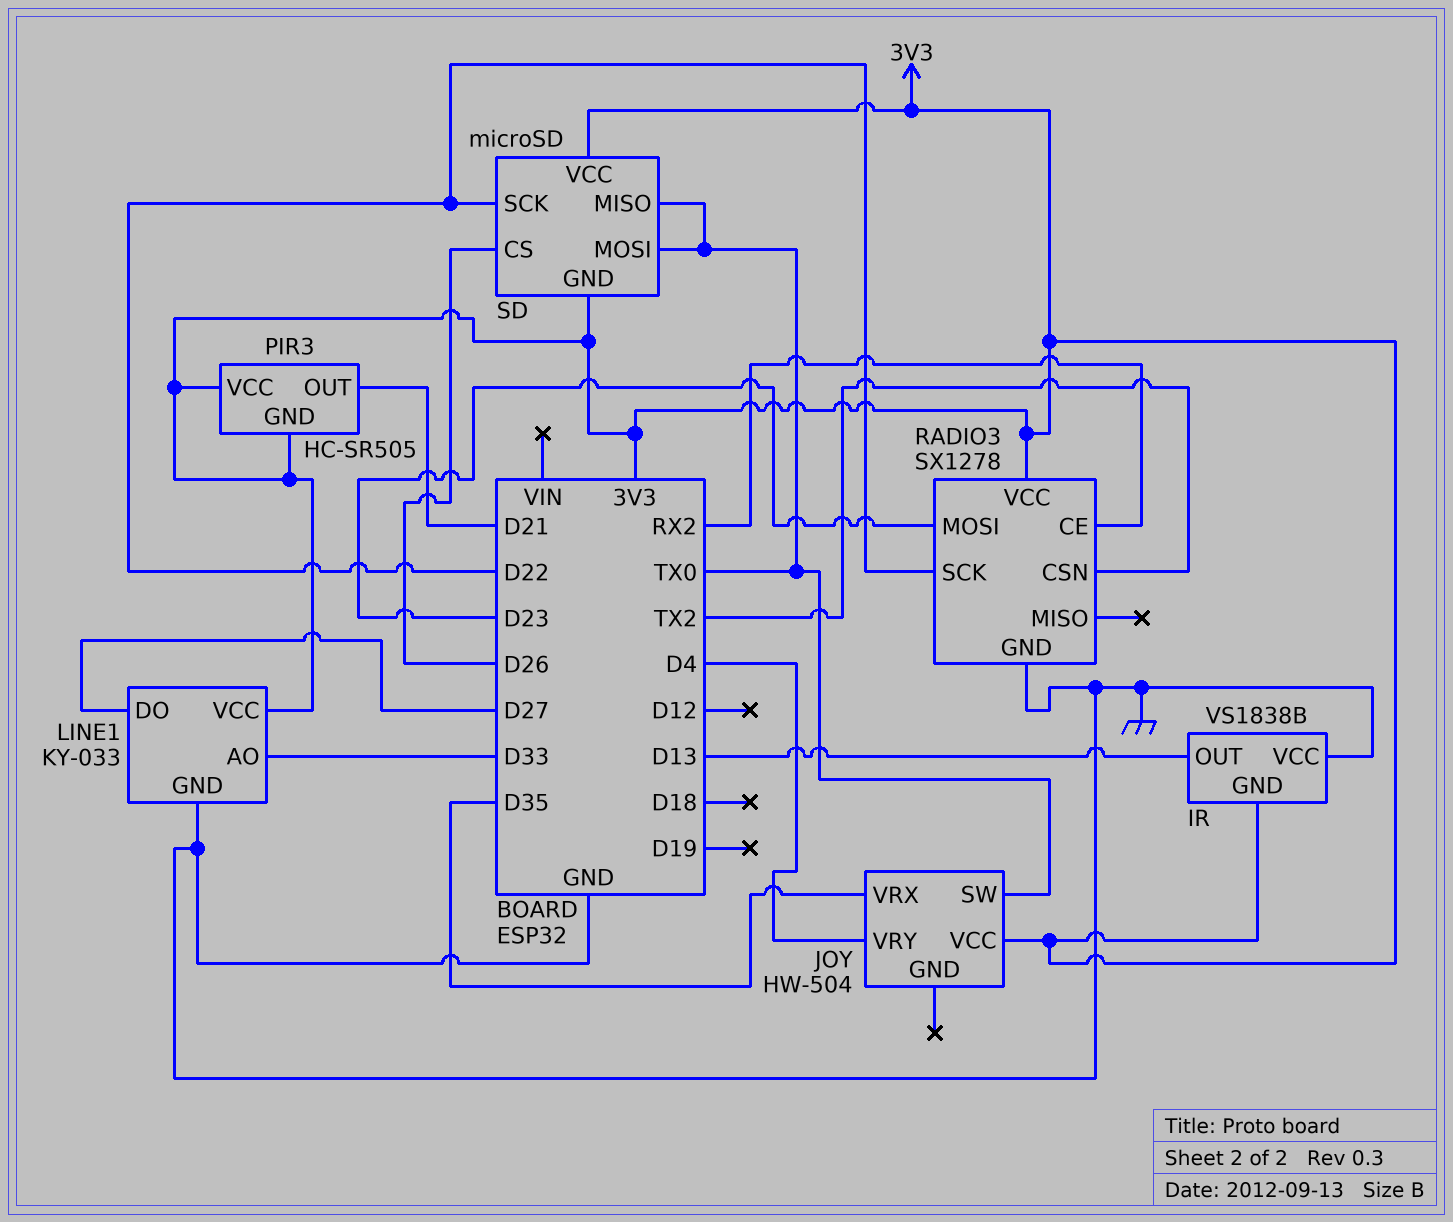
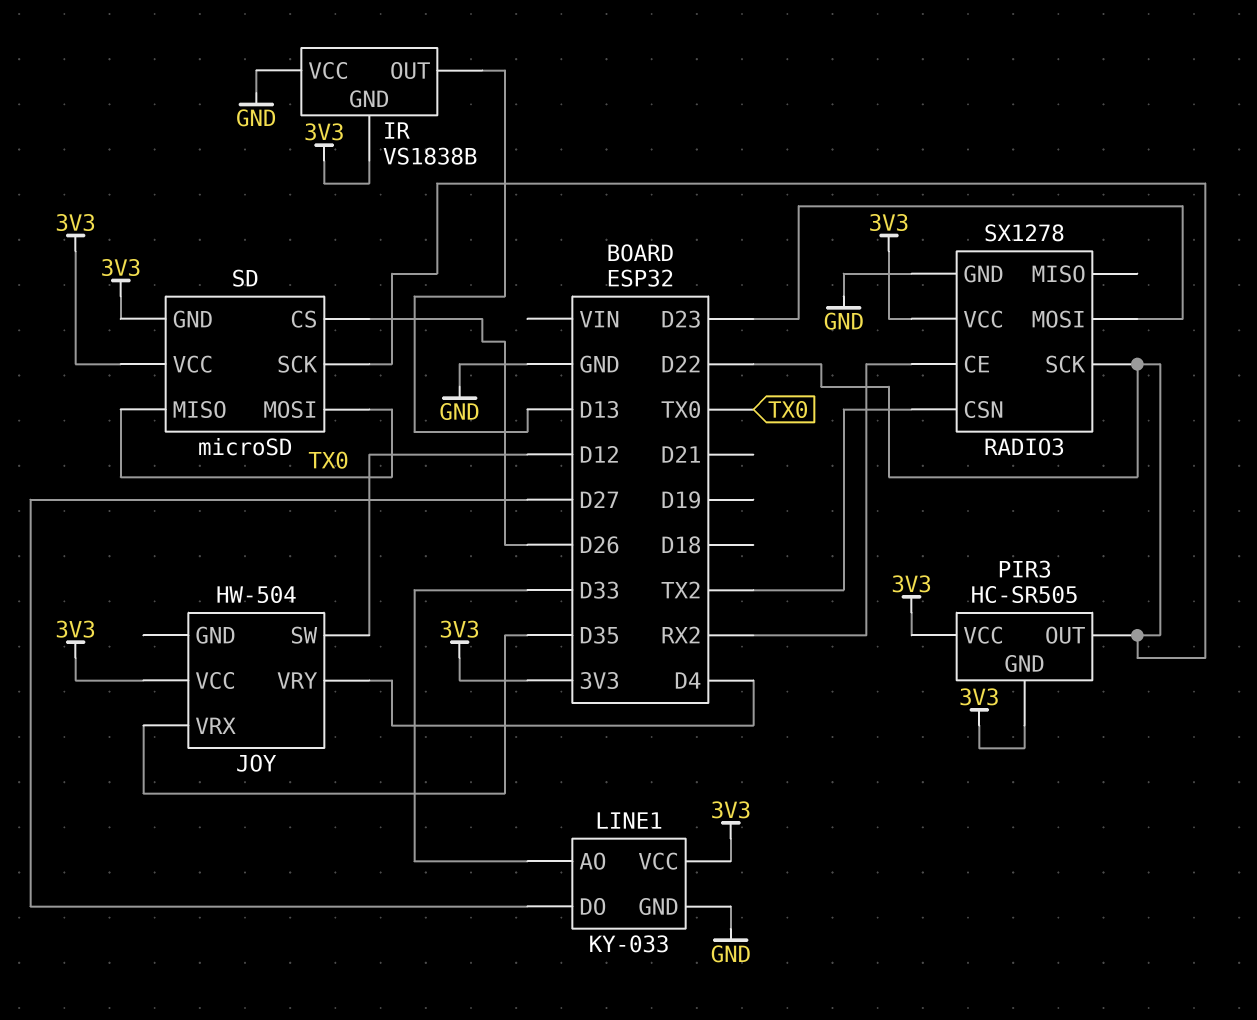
JOY pin SW: TX0 -> D12
PIR3 pin OUT: D21 -> D22

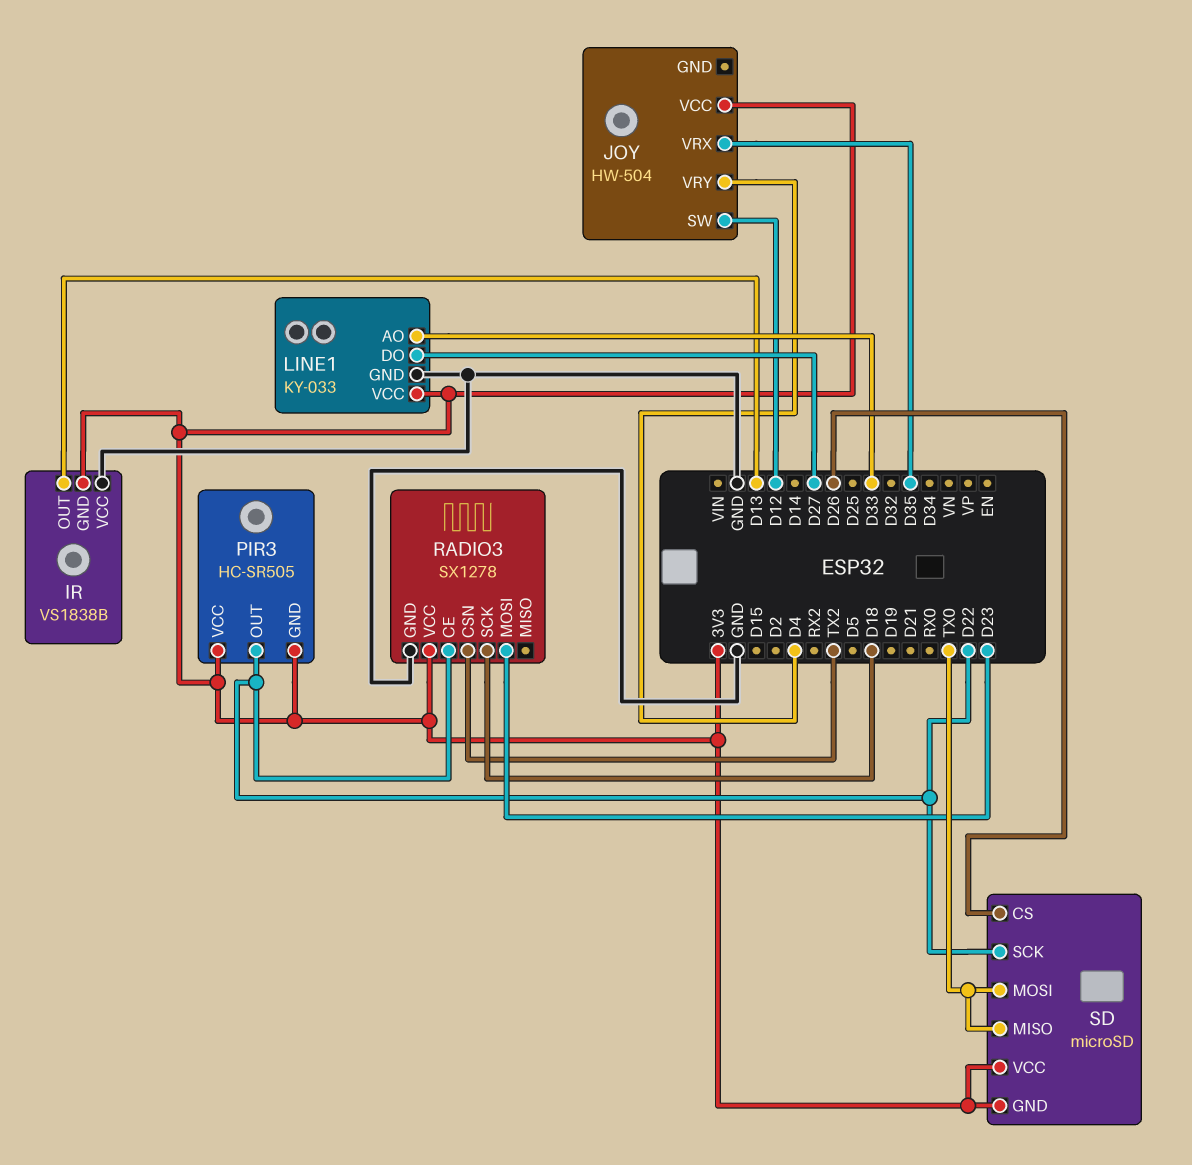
RADIO3 pin CE: RX2 -> D22
RADIO3 pin SCK: D22 -> D18

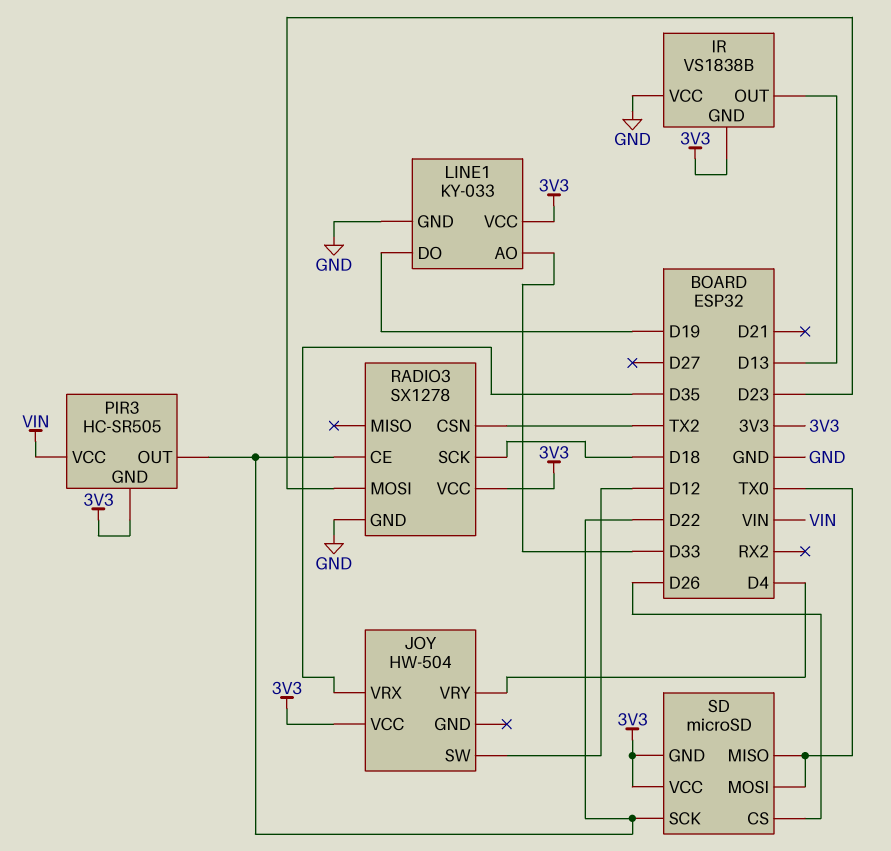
LINE1 pin DO: D27 -> D19
PIR3 pin VCC: 3V3 -> VIN

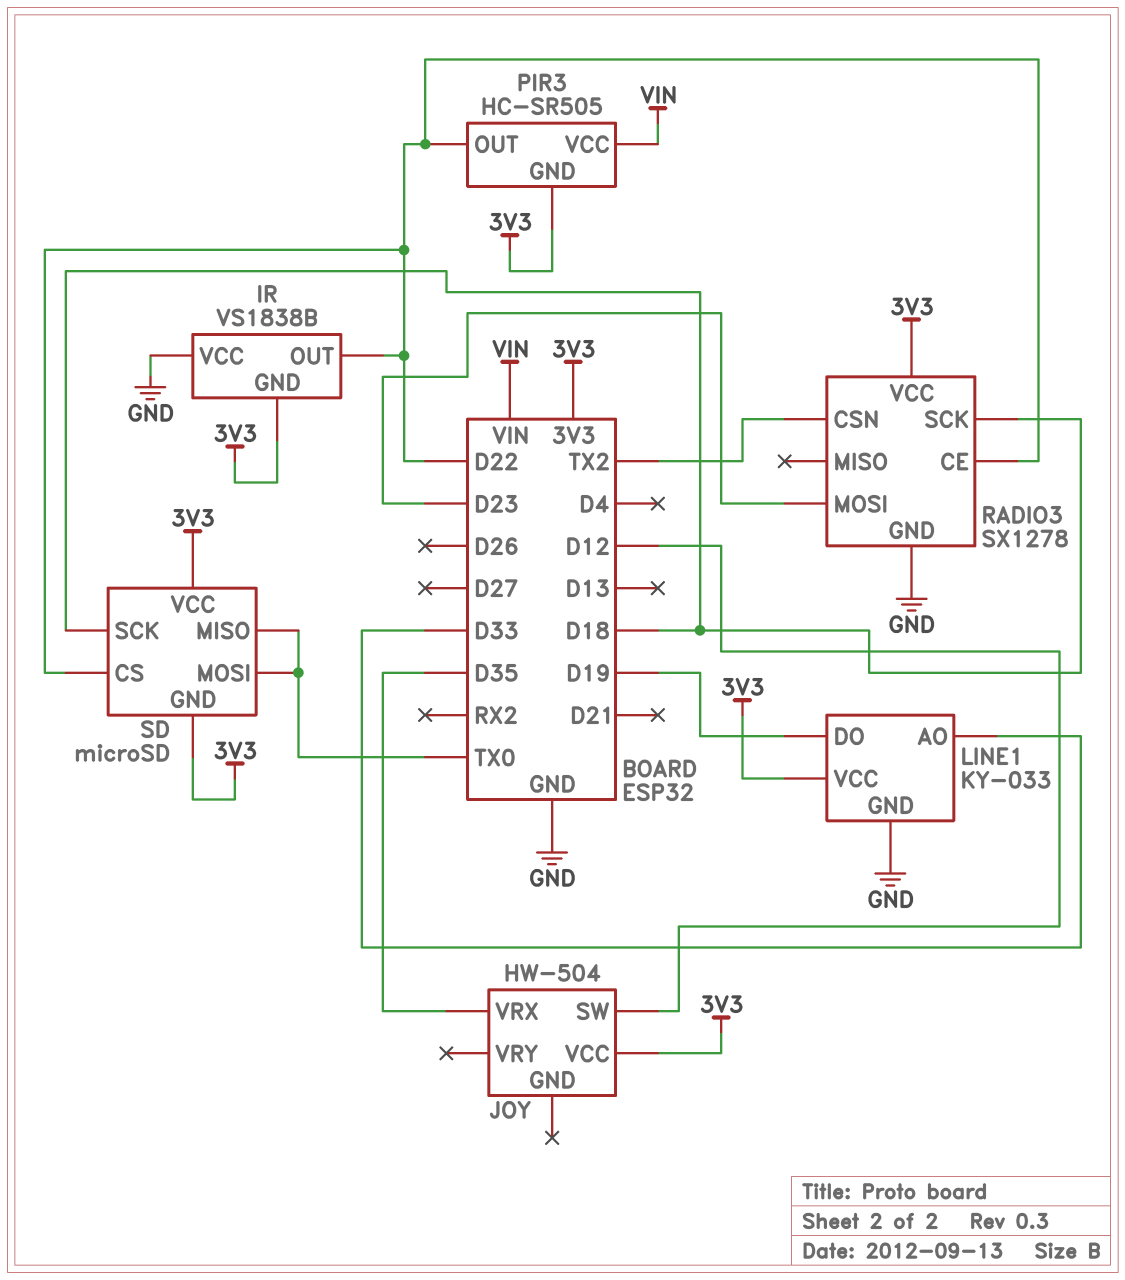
IR pin OUT: D13 -> D22
JOY pin VRY: D4 -> none
SD pin CS: D26 -> D22
SD pin SCK: D22 -> D18

